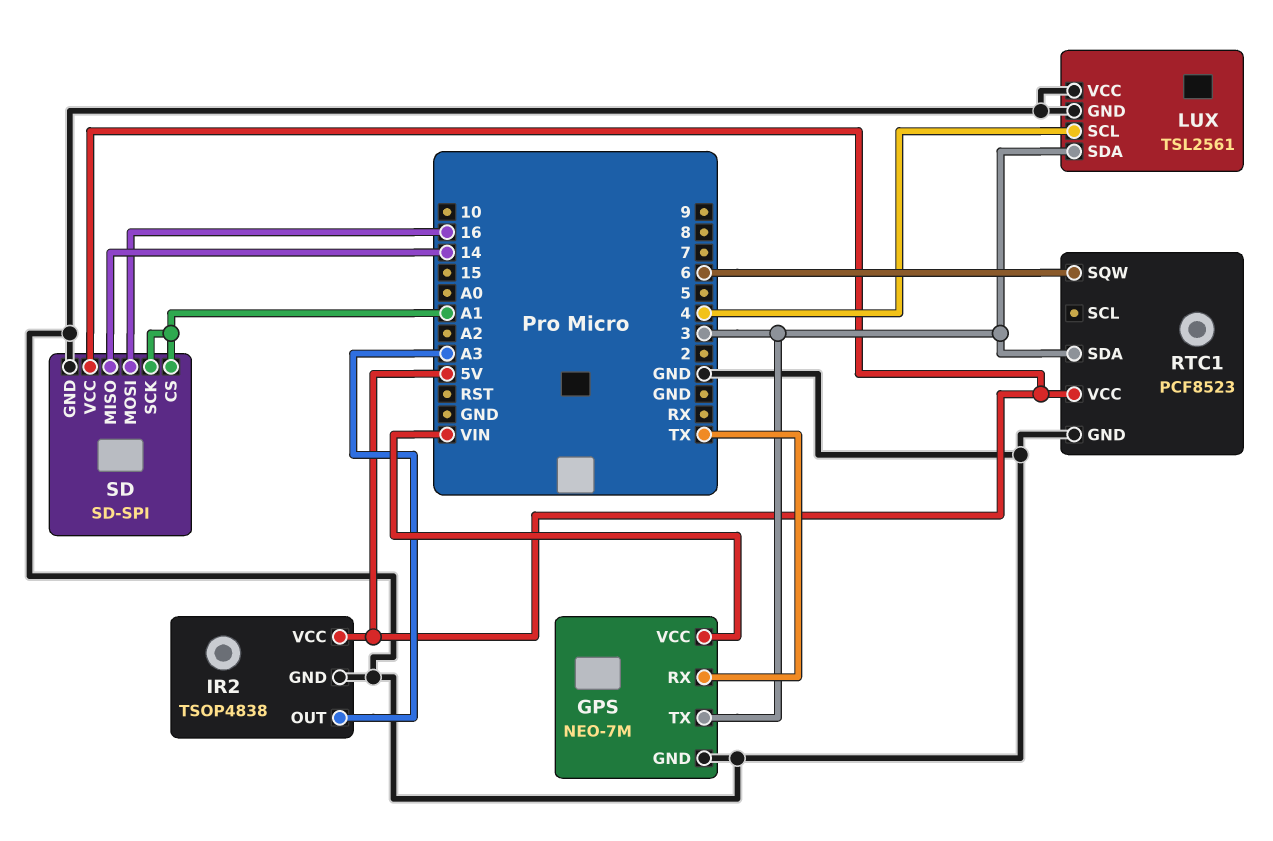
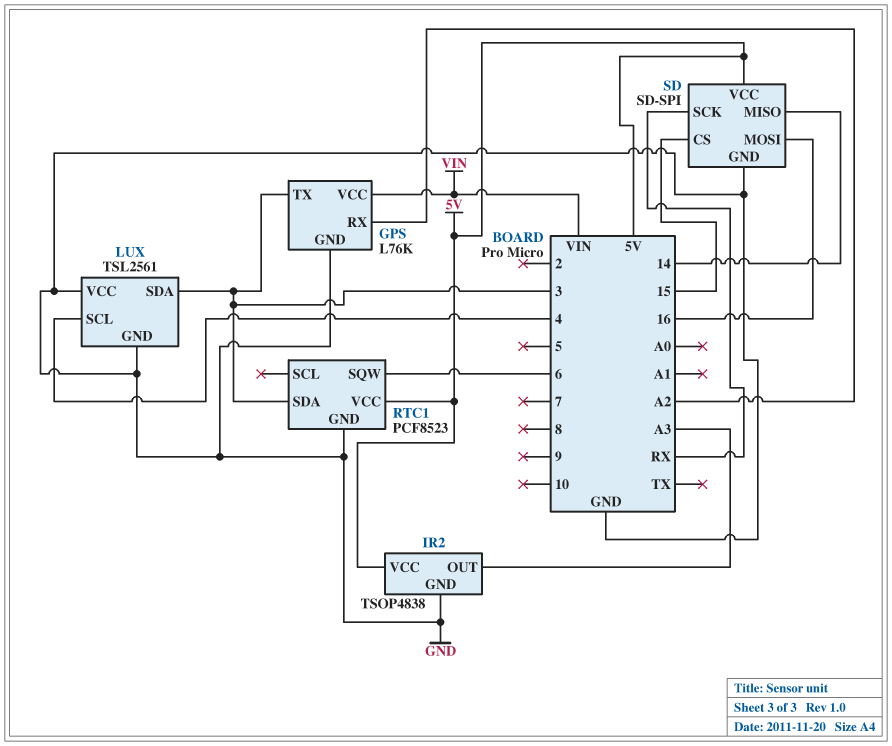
GPS: NEO-7M -> L76K
GPS pin RX: TX -> A2
SD pin CS: A1 -> 15
SD pin SCK: A1 -> RX

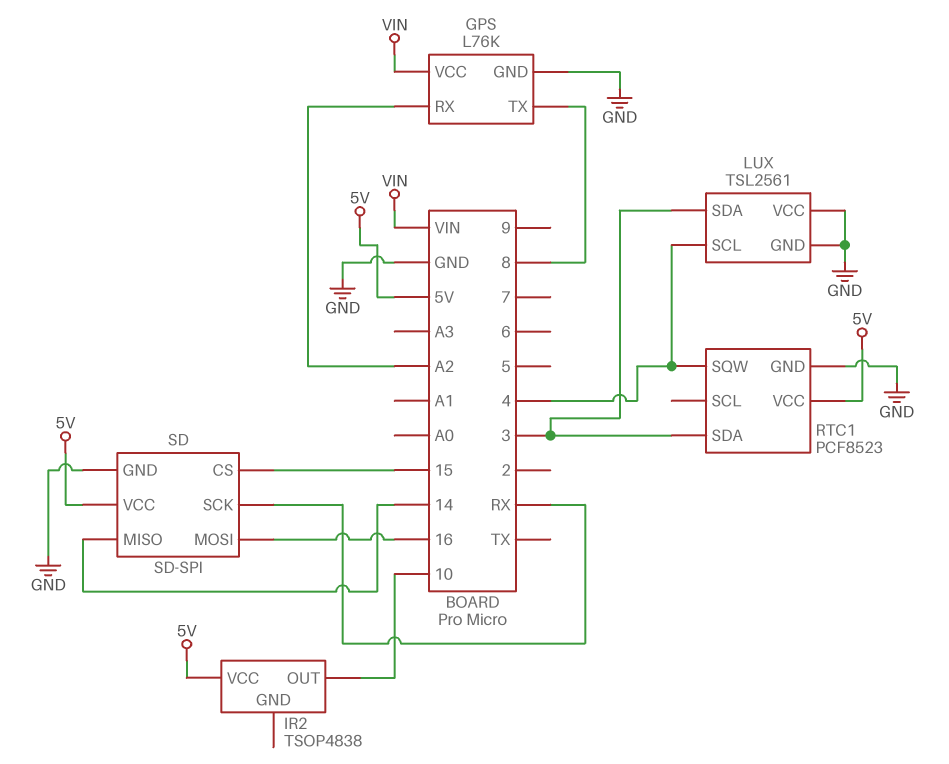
GPS pin TX: 3 -> 8
IR2 pin GND: GND -> none
IR2 pin OUT: A3 -> 10
RTC1 pin SQW: 6 -> 4

